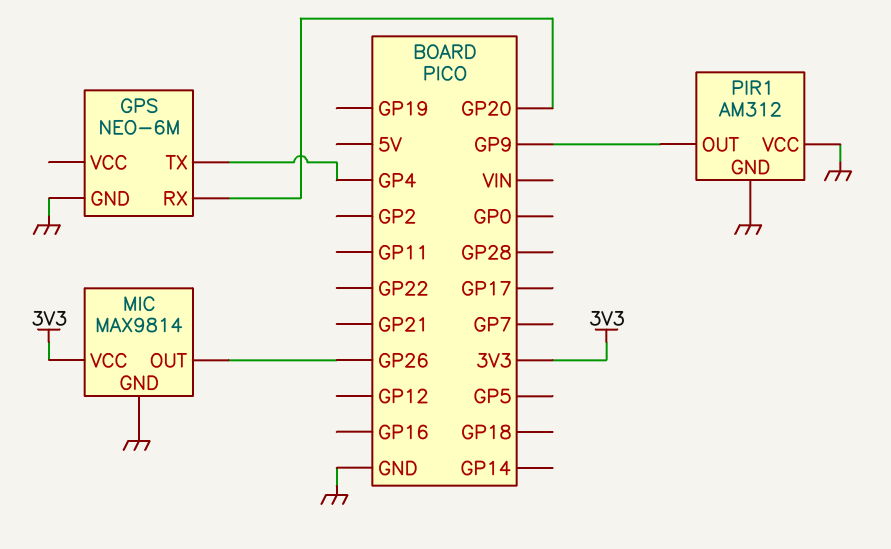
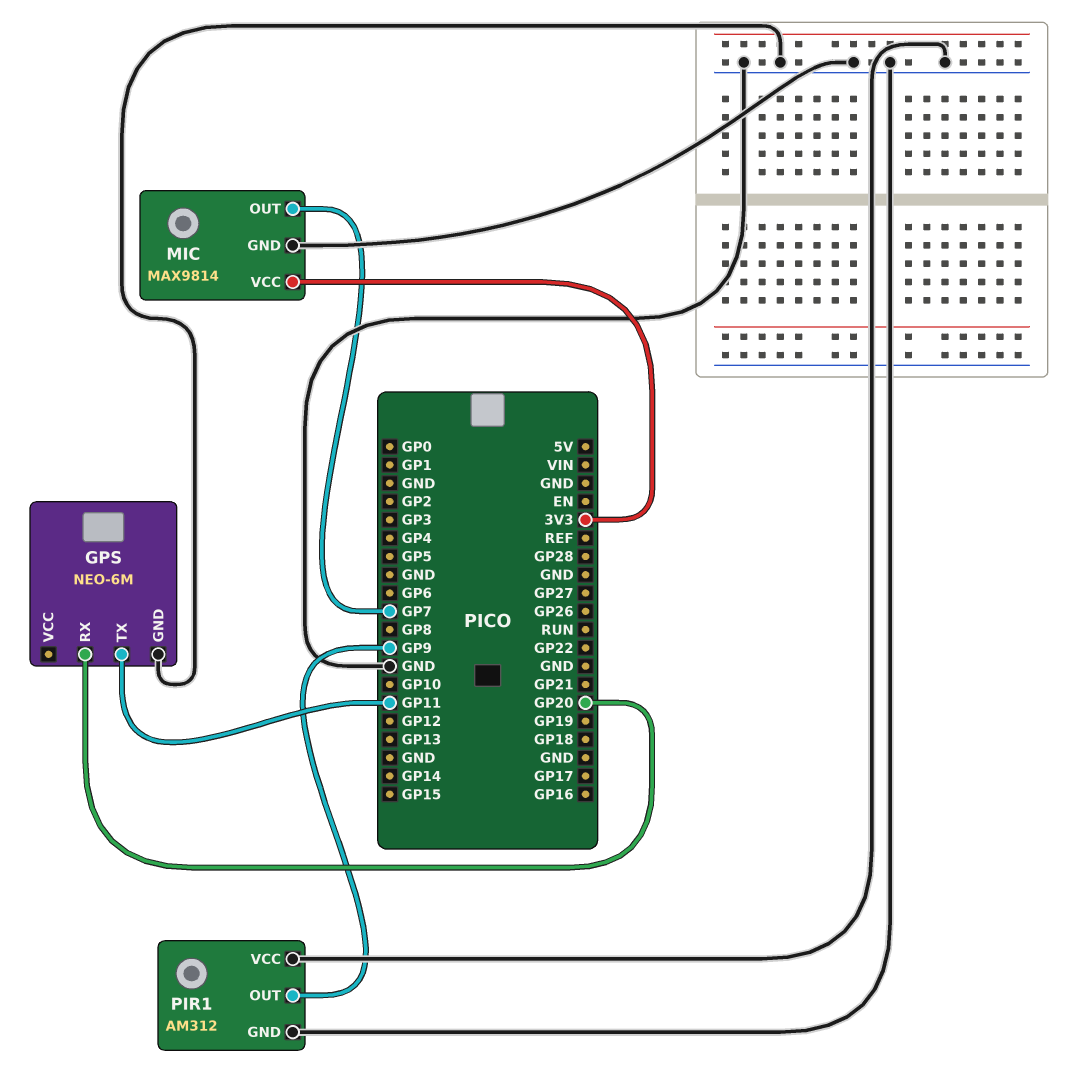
GPS pin TX: GP4 -> GP11
MIC pin OUT: GP26 -> GP7

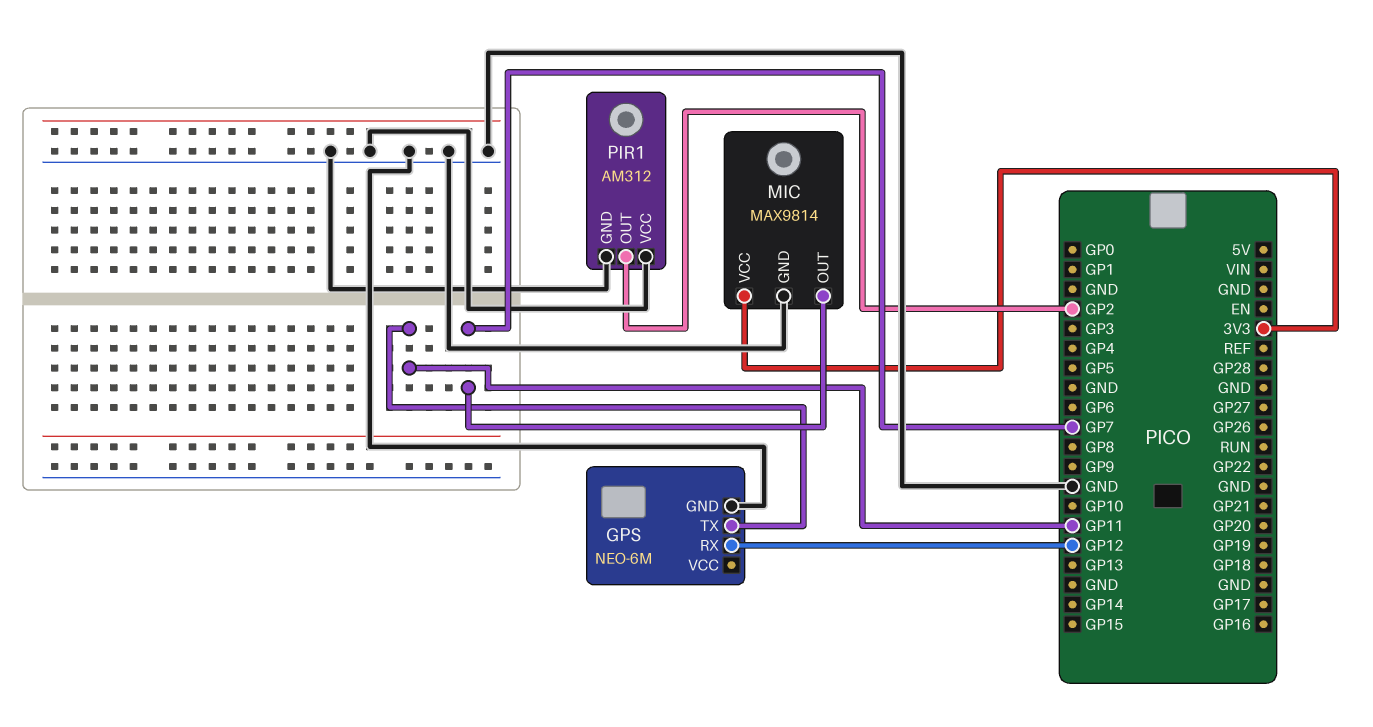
GPS pin RX: GP20 -> GP12
PIR1 pin OUT: GP9 -> GP2

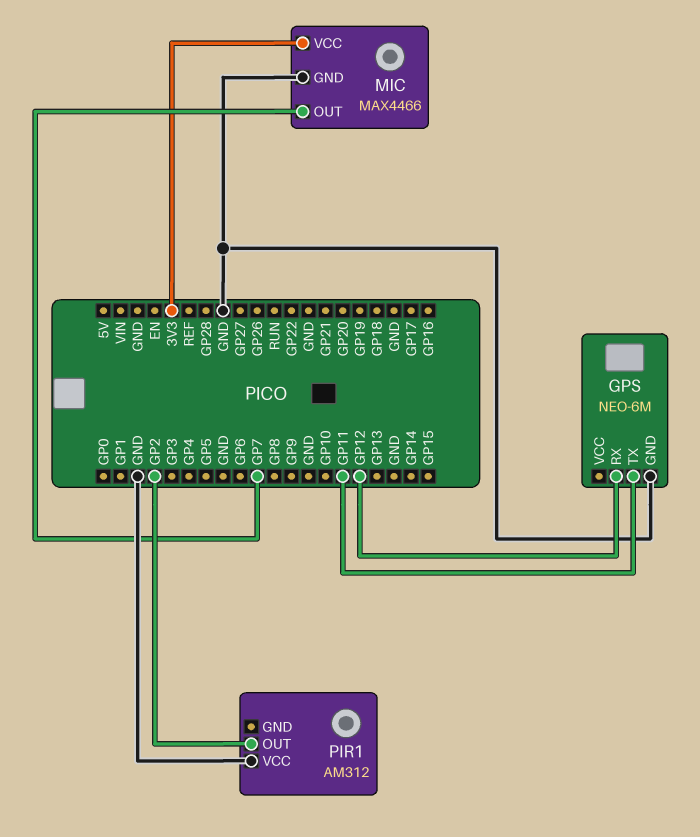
MIC: MAX9814 -> MAX4466
PIR1 pin GND: GND -> none

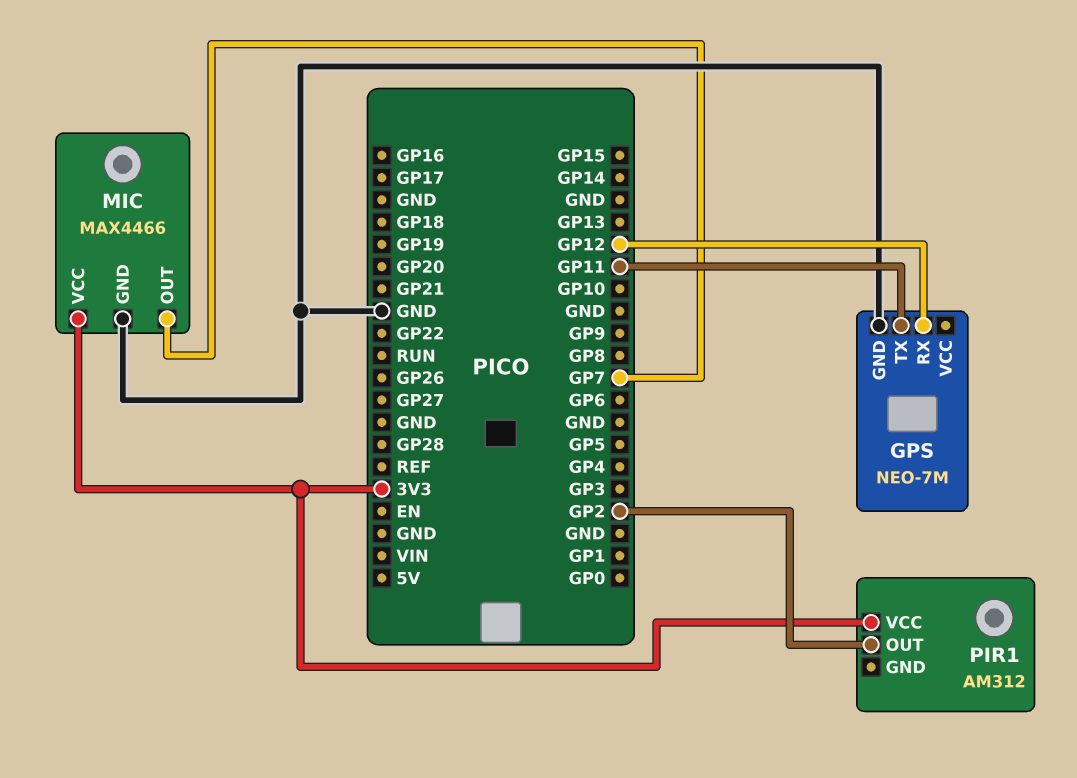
GPS: NEO-6M -> NEO-7M
PIR1 pin VCC: GND -> 3V3

